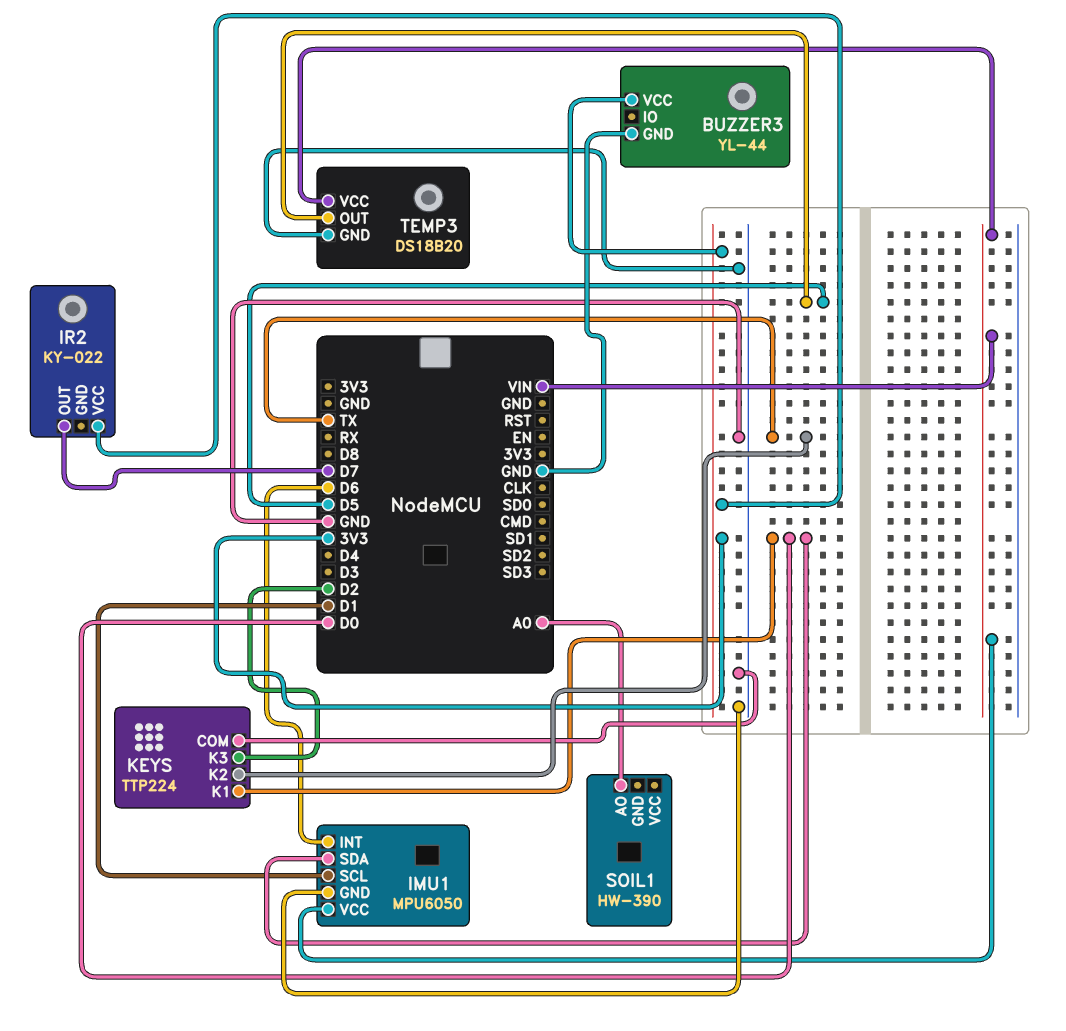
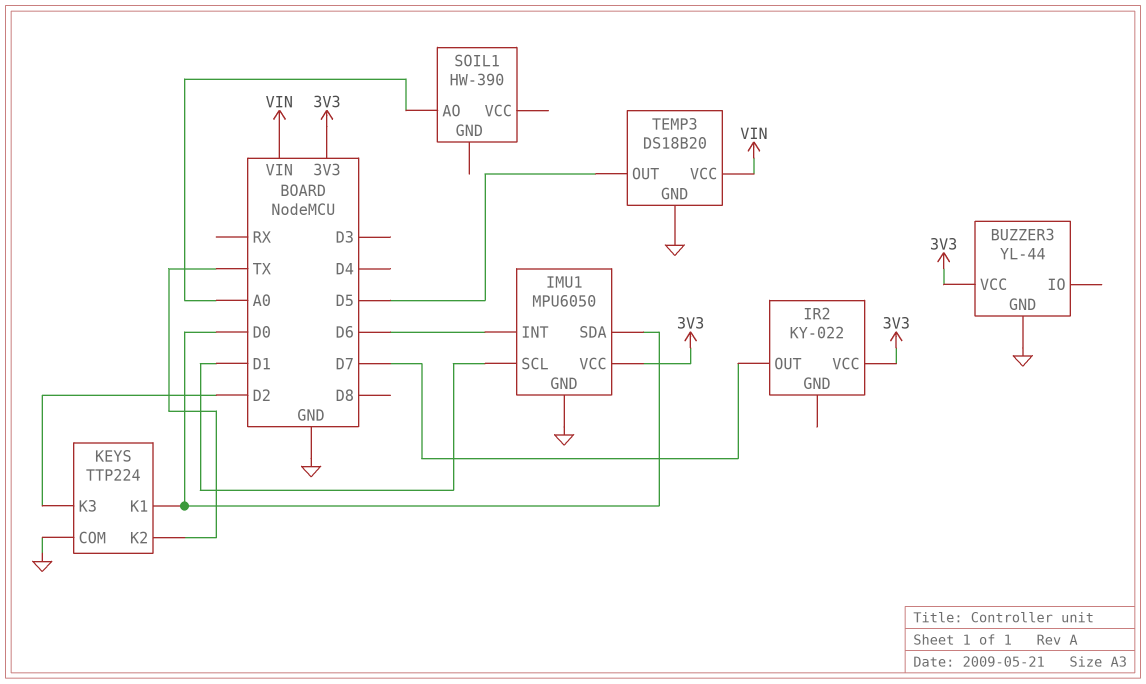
IMU1 pin VCC: VIN -> 3V3

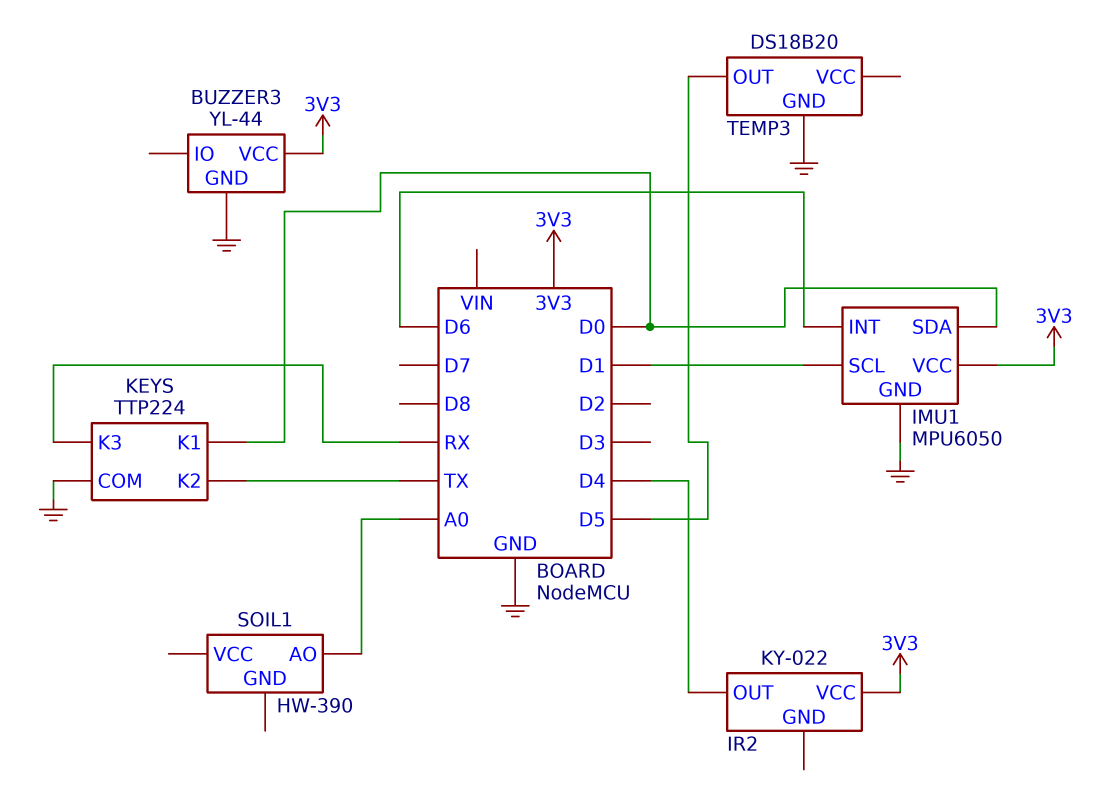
IR2 pin OUT: D7 -> D4
KEYS pin K3: D2 -> RX
TEMP3 pin VCC: VIN -> none

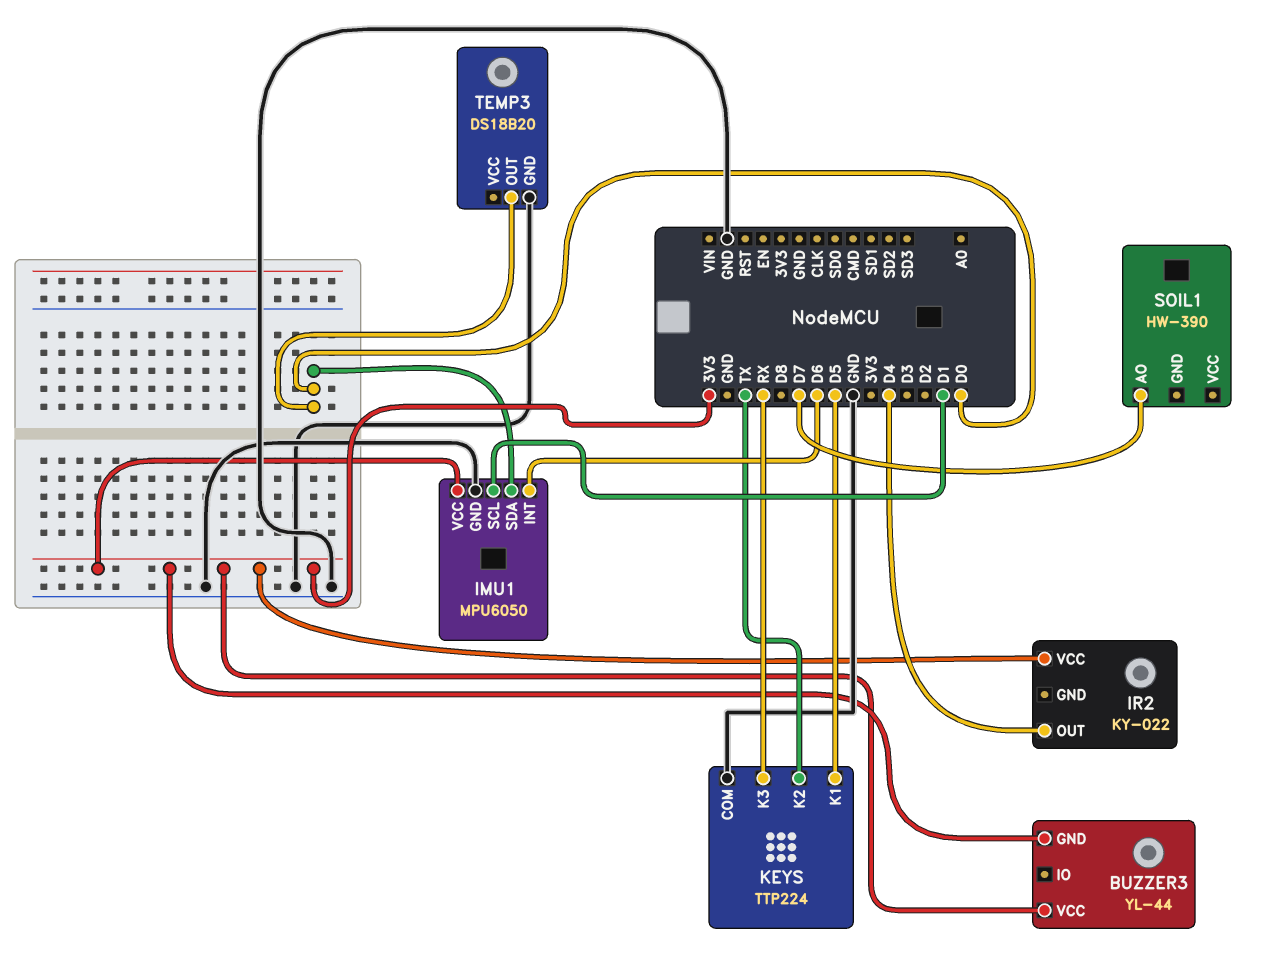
BUZZER3 pin GND: GND -> 3V3
KEYS pin K1: D0 -> D5
SOIL1 pin AO: A0 -> D7
TEMP3 pin OUT: D5 -> D0

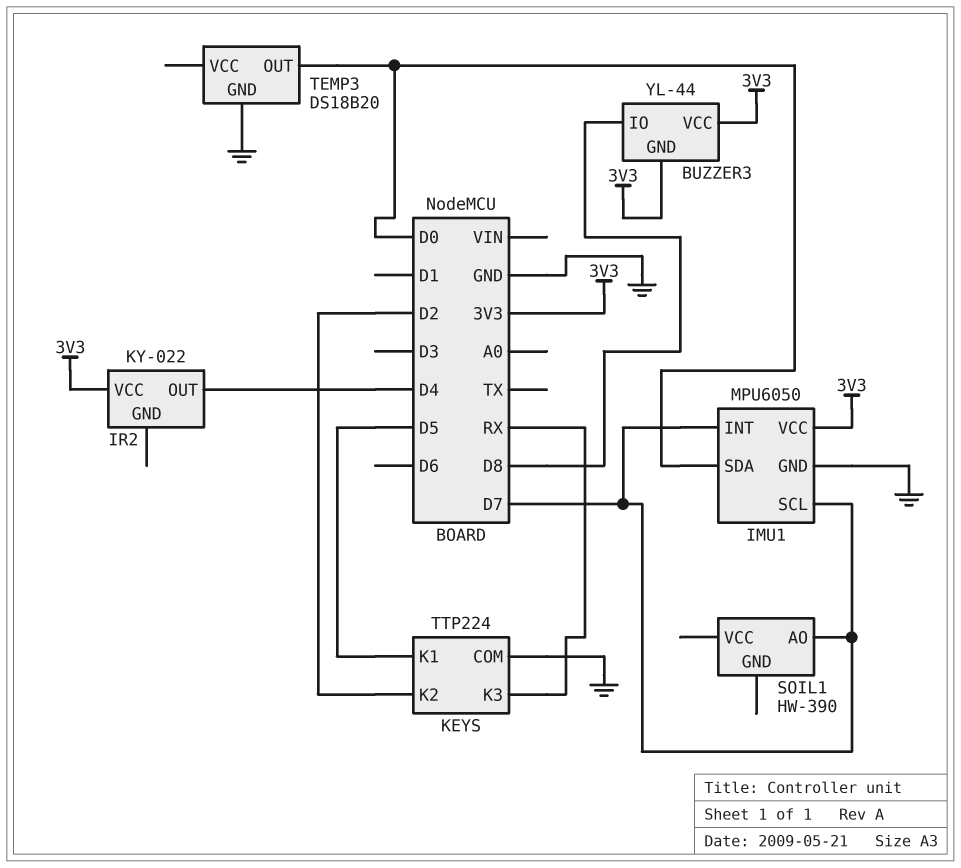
BUZZER3 pin IO: none -> D8
IMU1 pin INT: D6 -> D7
IMU1 pin SCL: D1 -> D7
KEYS pin K2: TX -> D2

